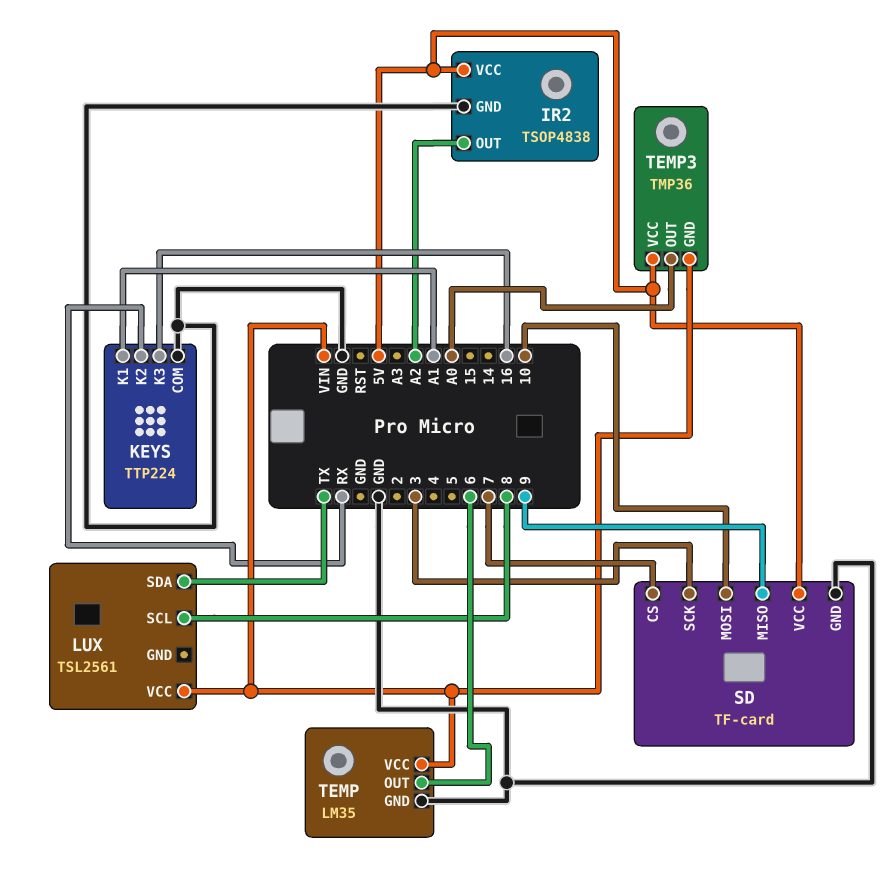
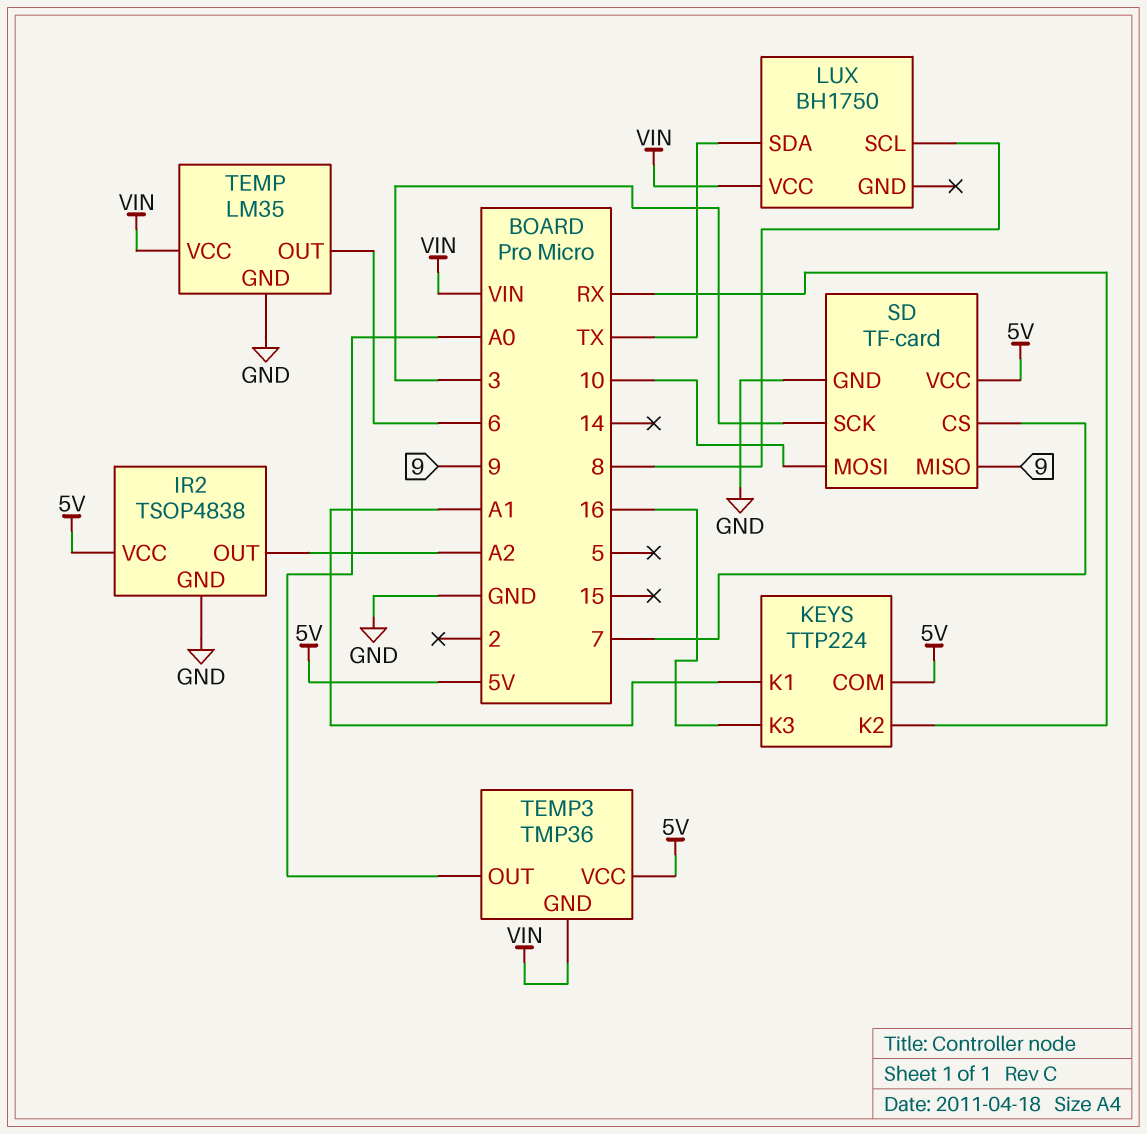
KEYS pin COM: GND -> 5V
LUX: TSL2561 -> BH1750

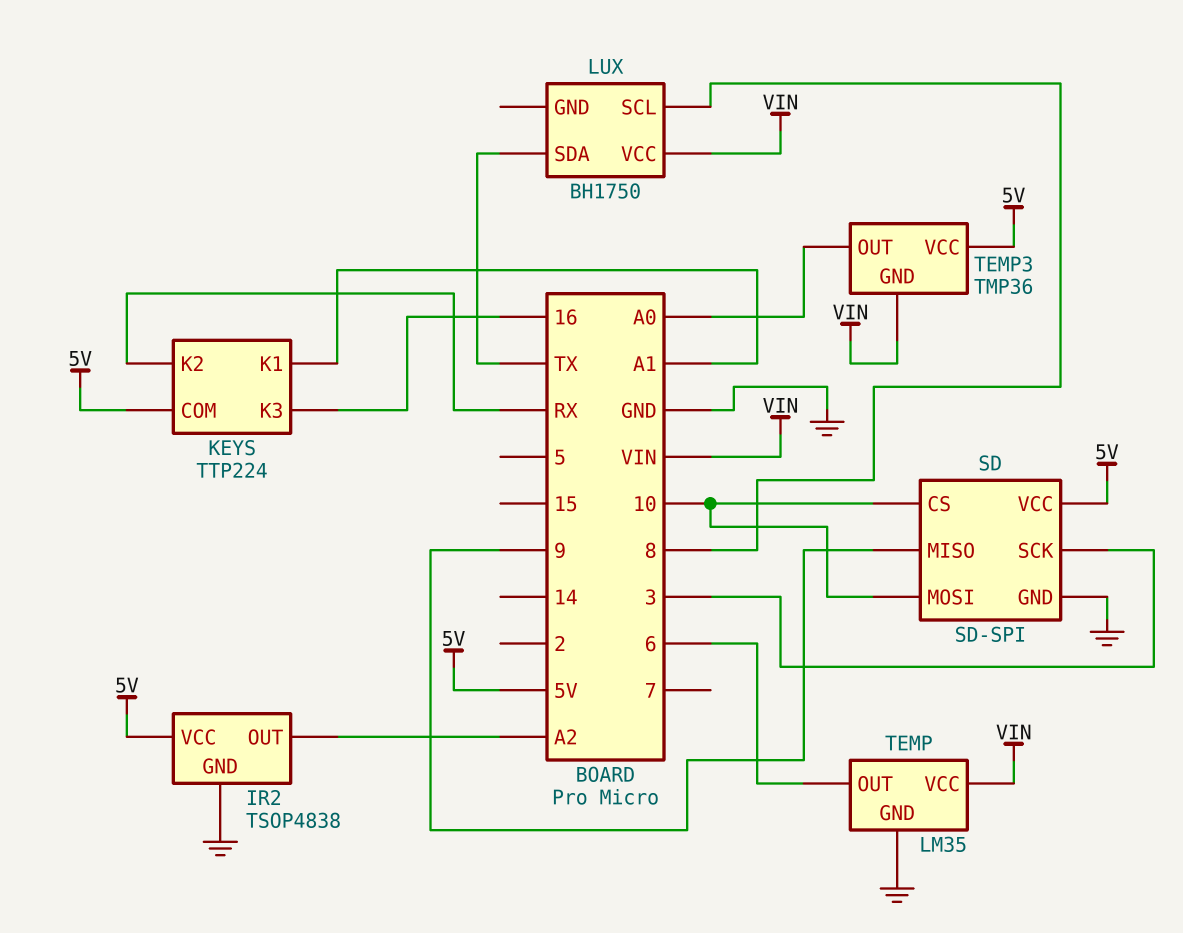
SD: TF-card -> SD-SPI
SD pin CS: 7 -> 10

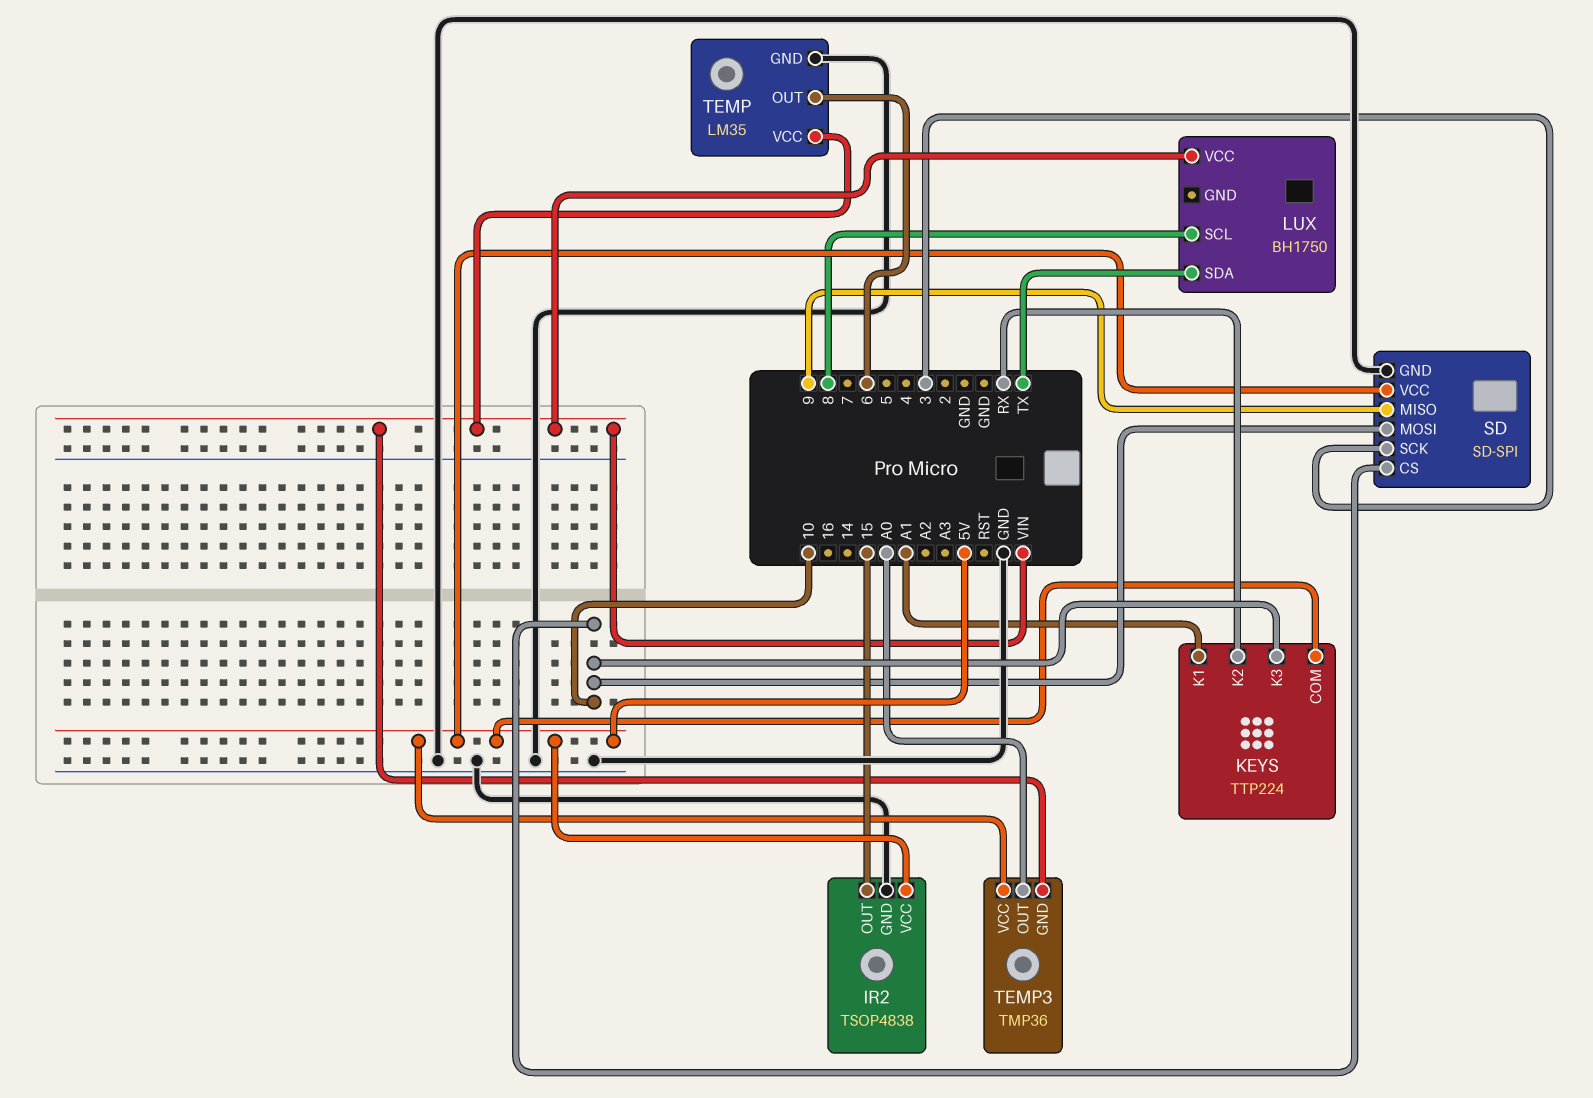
IR2 pin OUT: A2 -> 15
KEYS pin K3: 16 -> 10

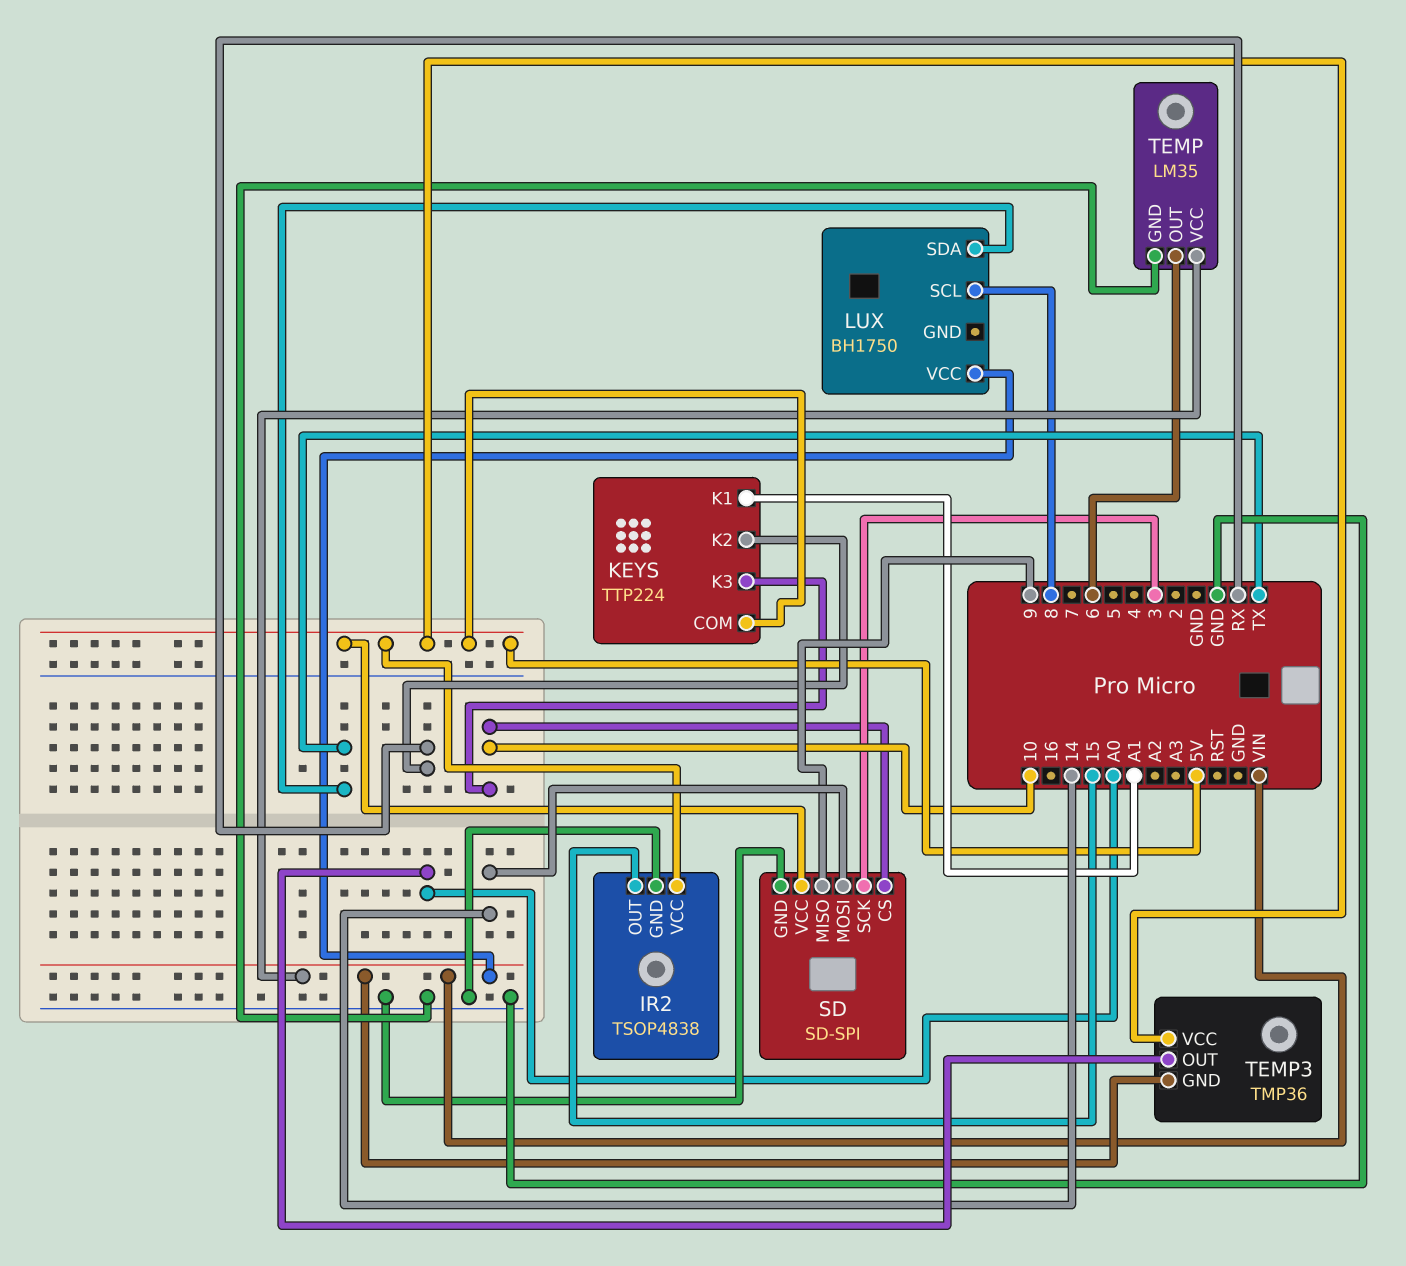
SD pin MOSI: 10 -> 14

